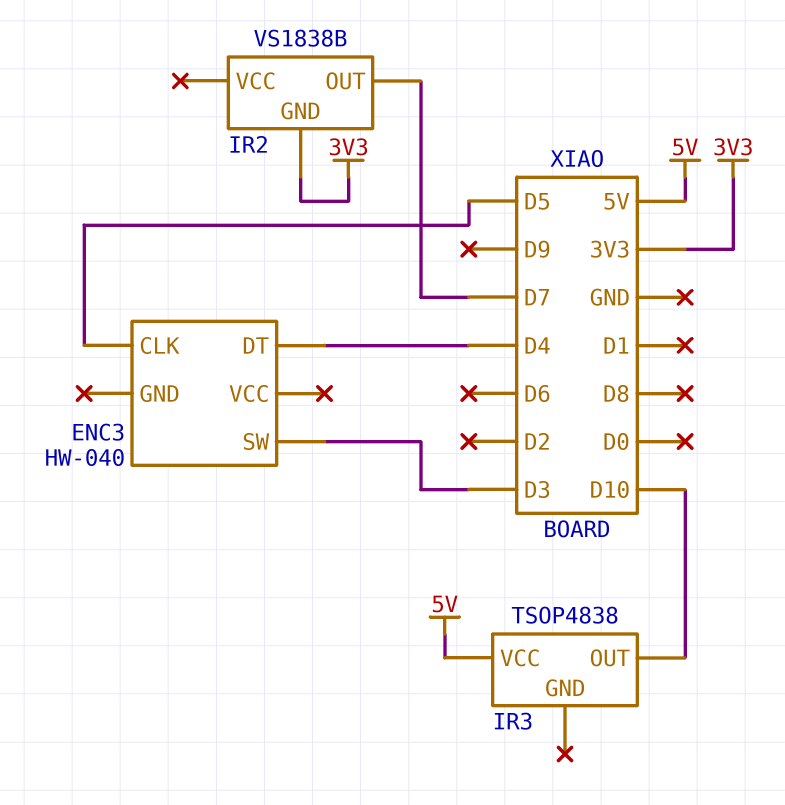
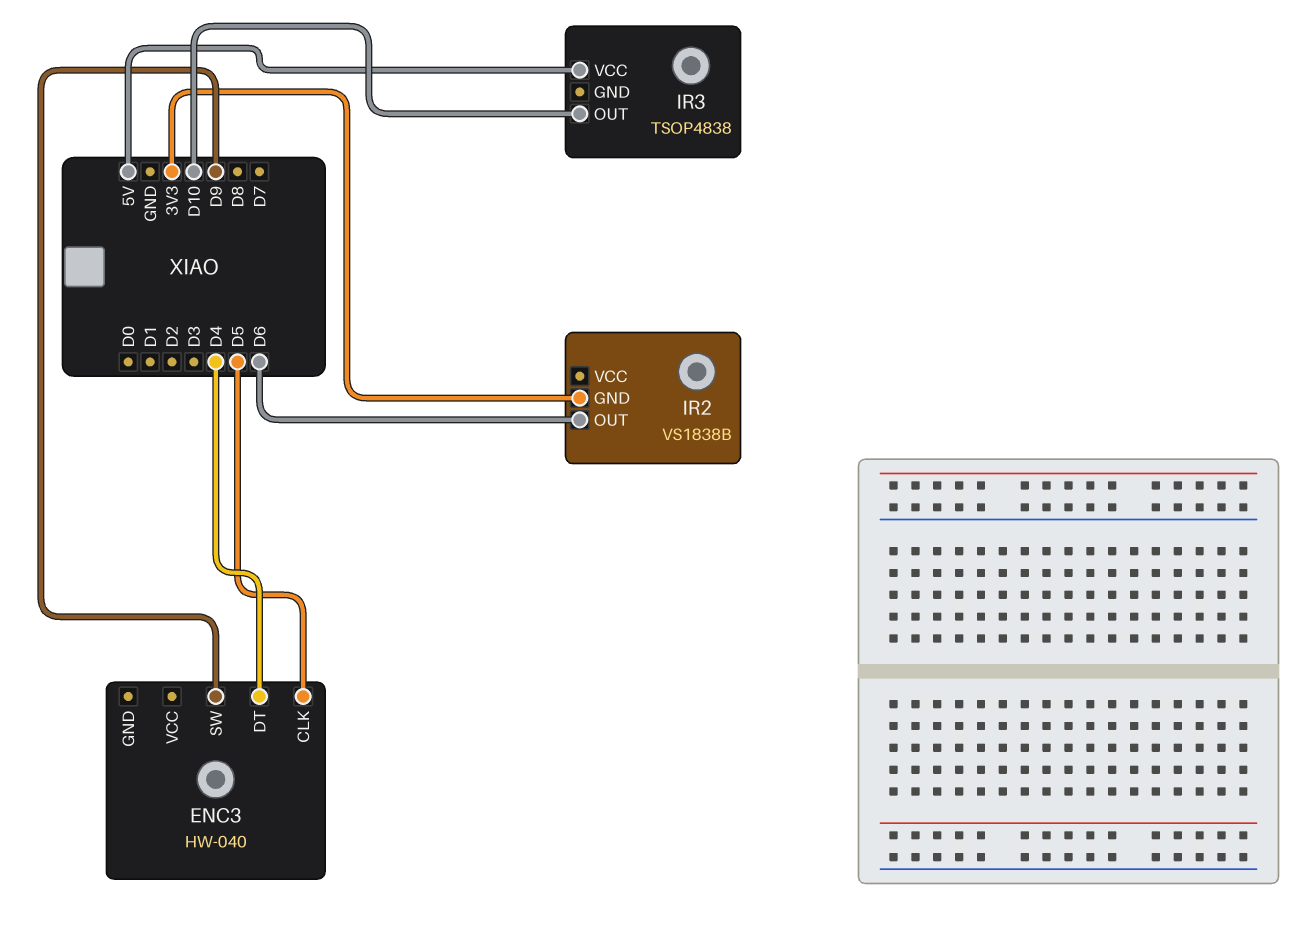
ENC3 pin SW: D3 -> D9
IR2 pin OUT: D7 -> D6

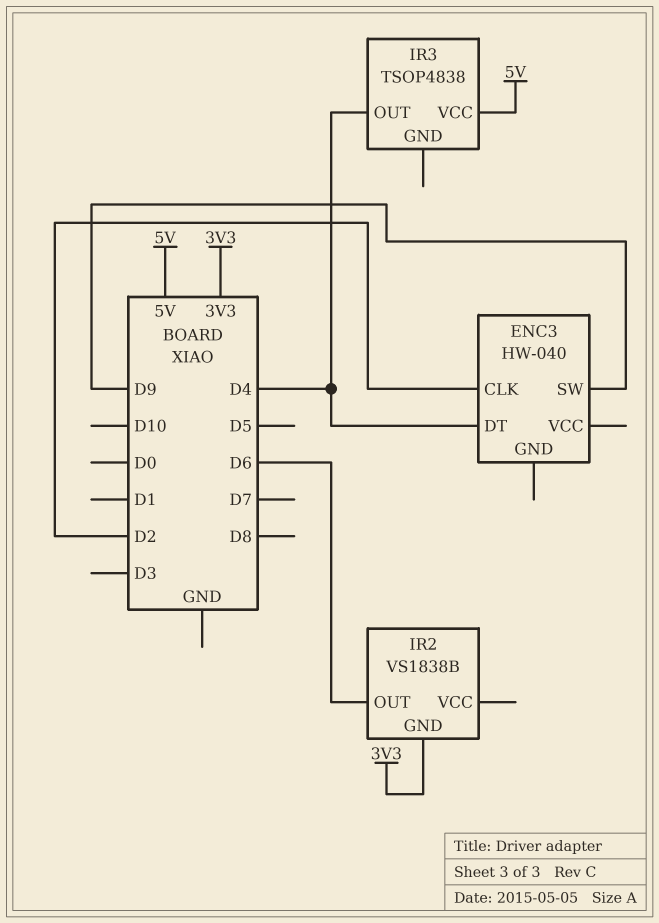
ENC3 pin CLK: D5 -> D2
IR3 pin OUT: D10 -> D4

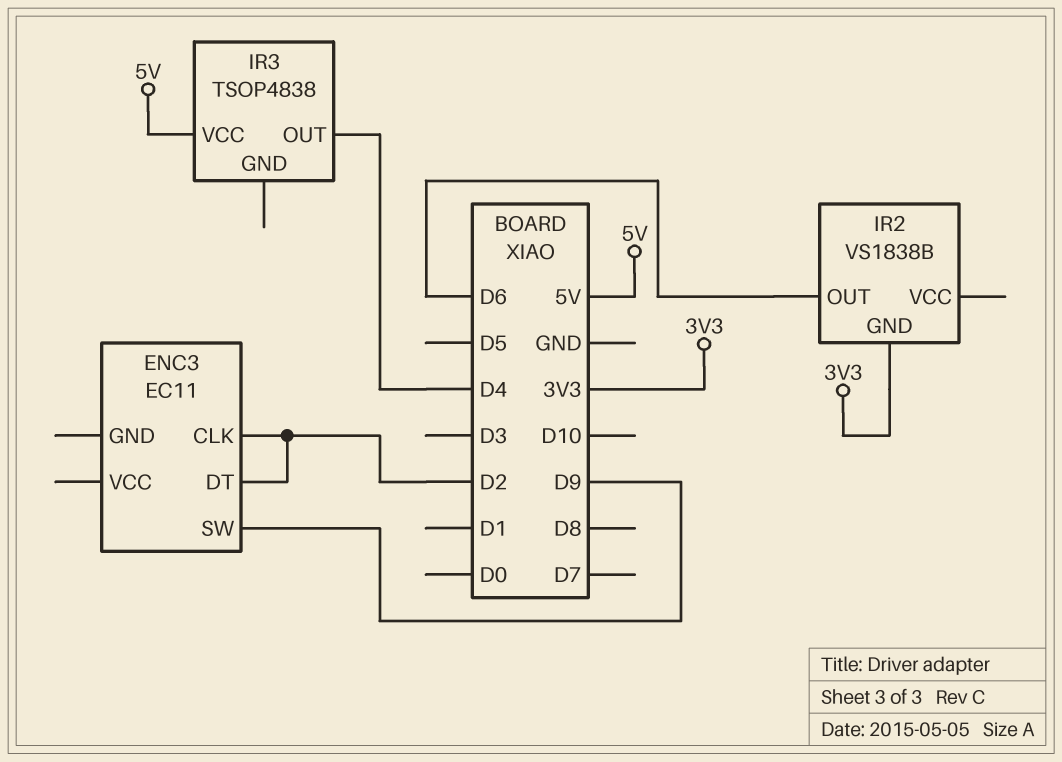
ENC3: HW-040 -> EC11
ENC3 pin DT: D4 -> D2

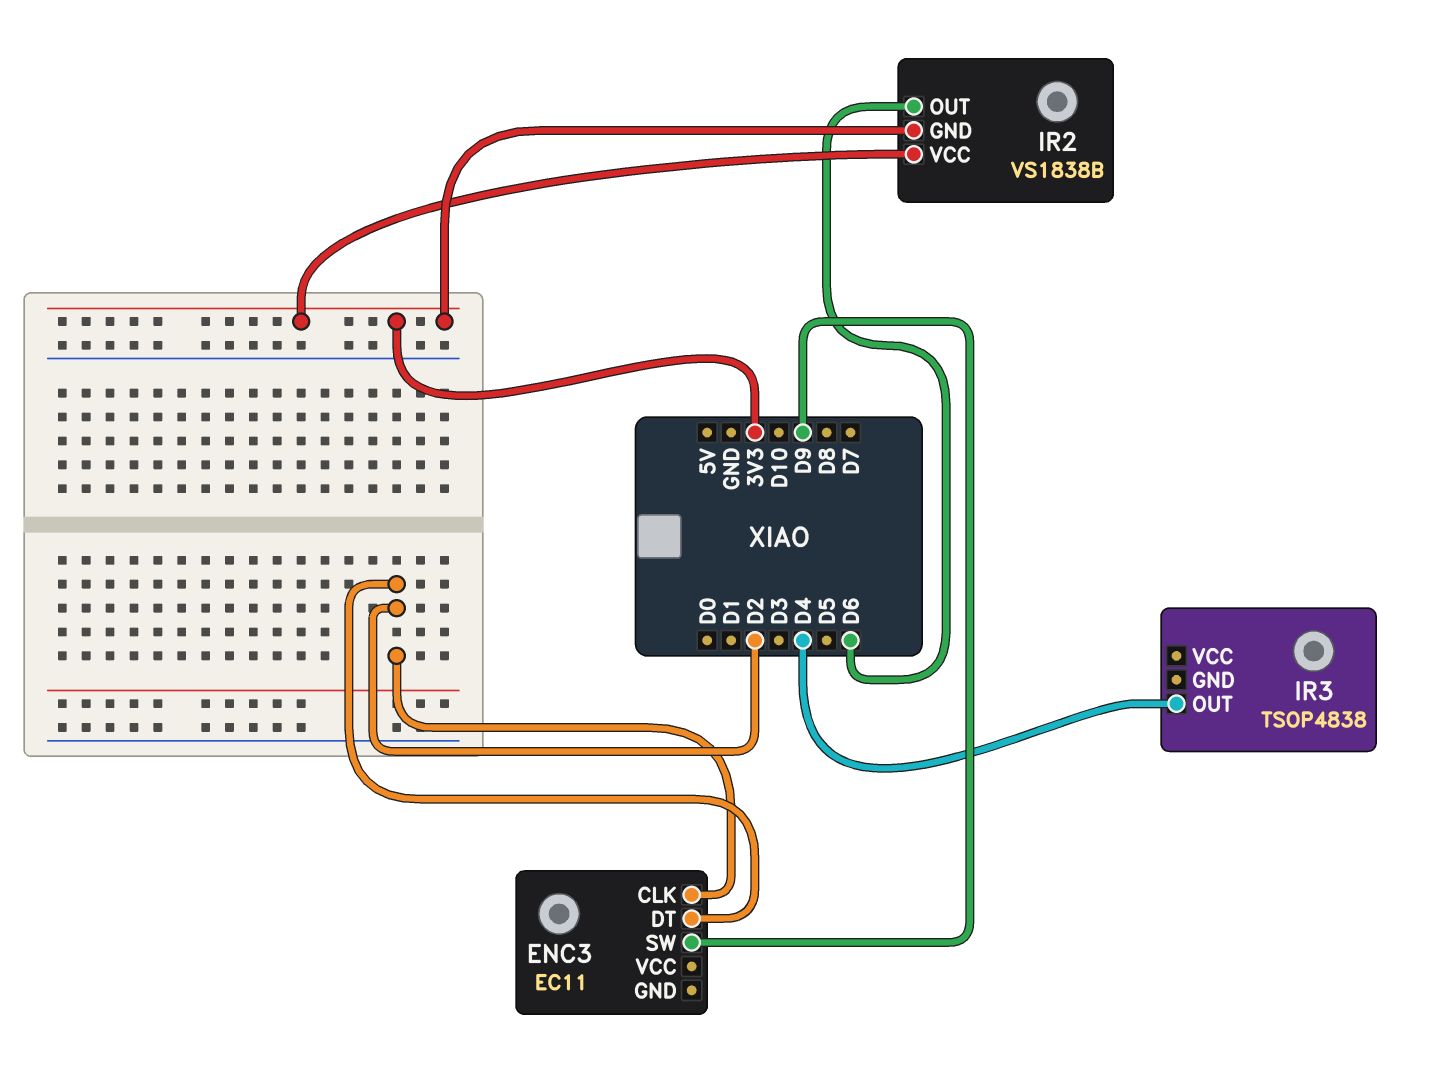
IR2 pin VCC: none -> 3V3
IR3 pin VCC: 5V -> none

